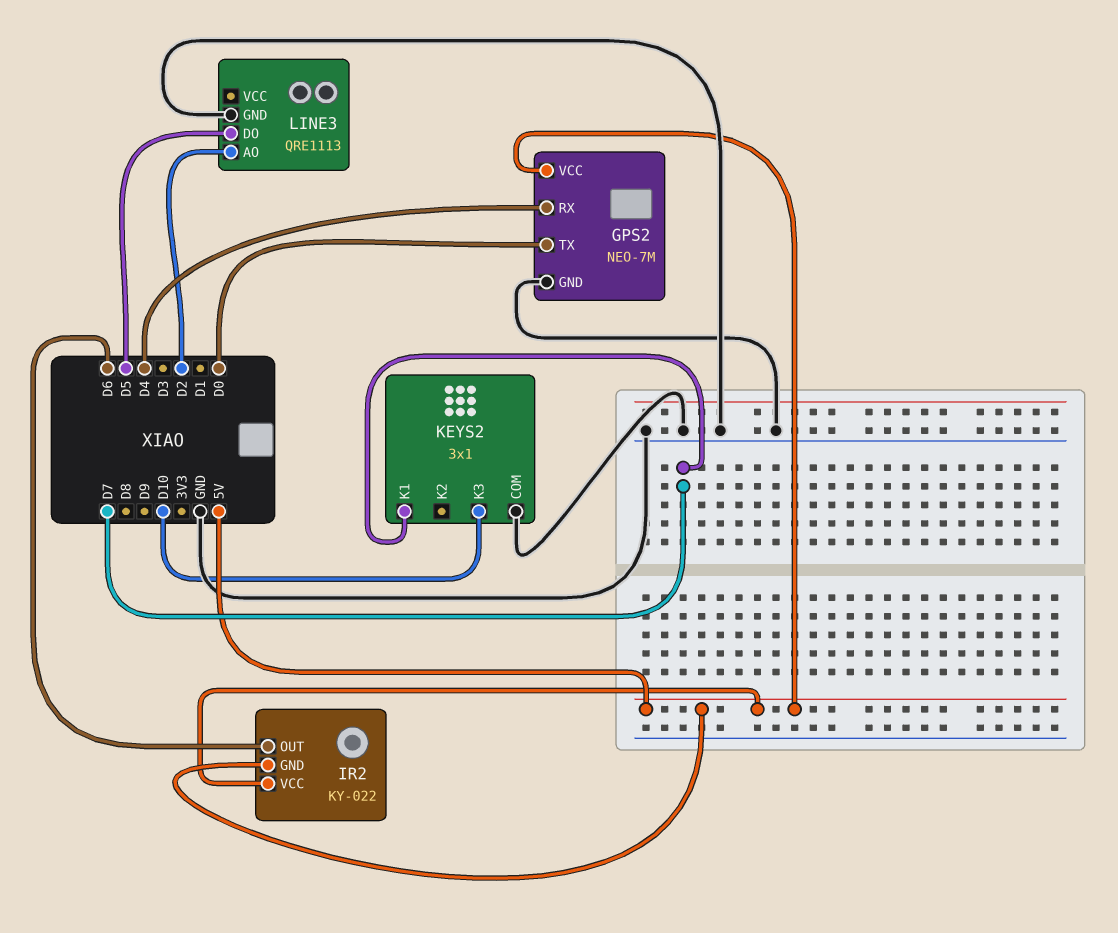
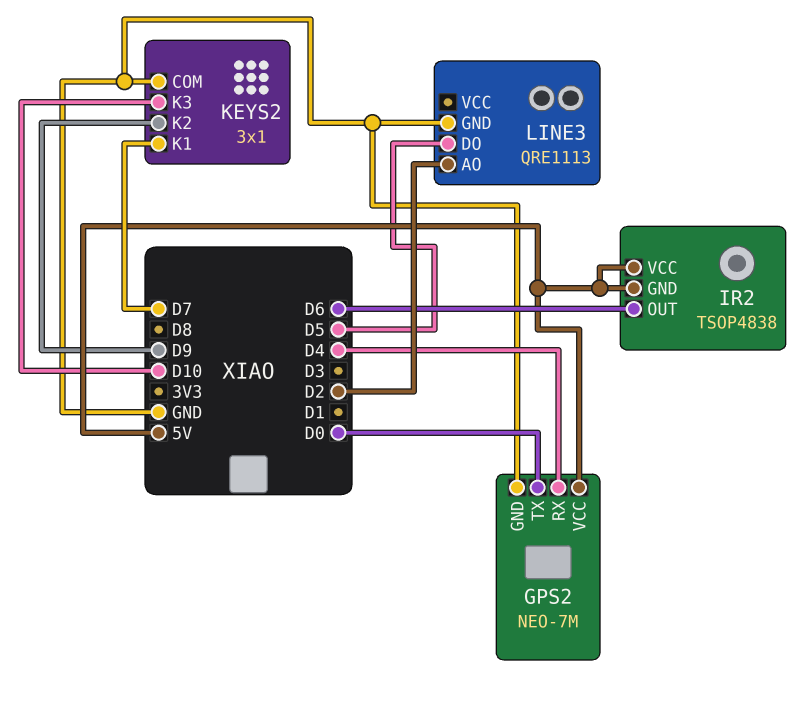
IR2: KY-022 -> TSOP4838
KEYS2 pin K2: none -> D9

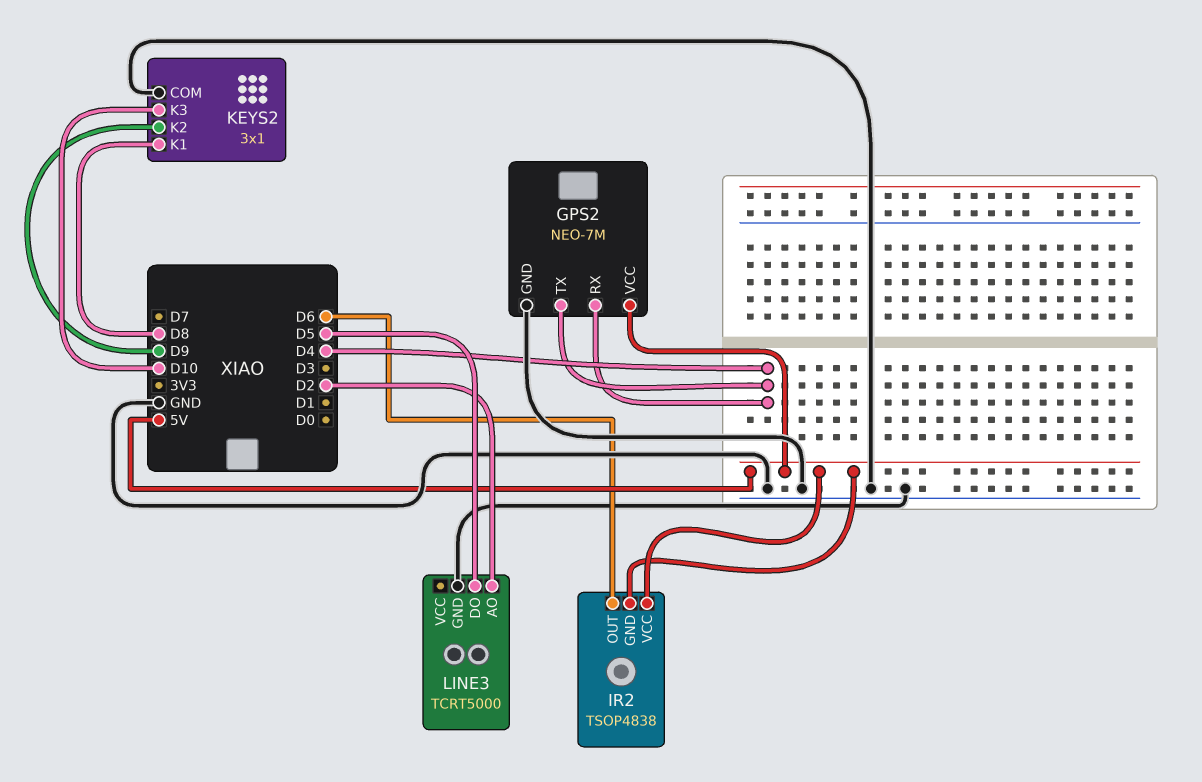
GPS2 pin TX: D0 -> D4
KEYS2 pin K1: D7 -> D8
LINE3: QRE1113 -> TCRT5000

